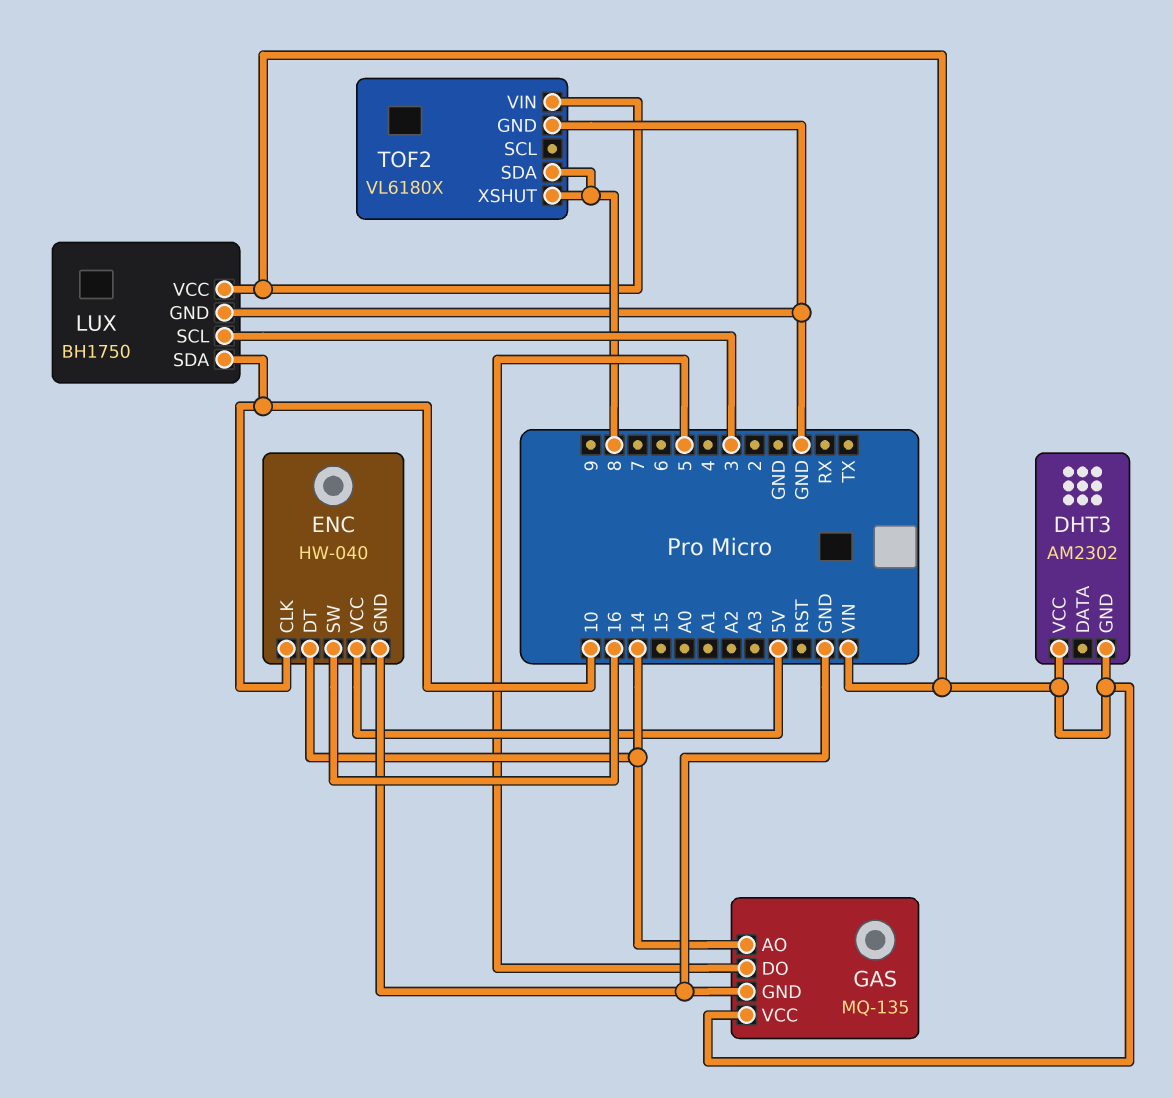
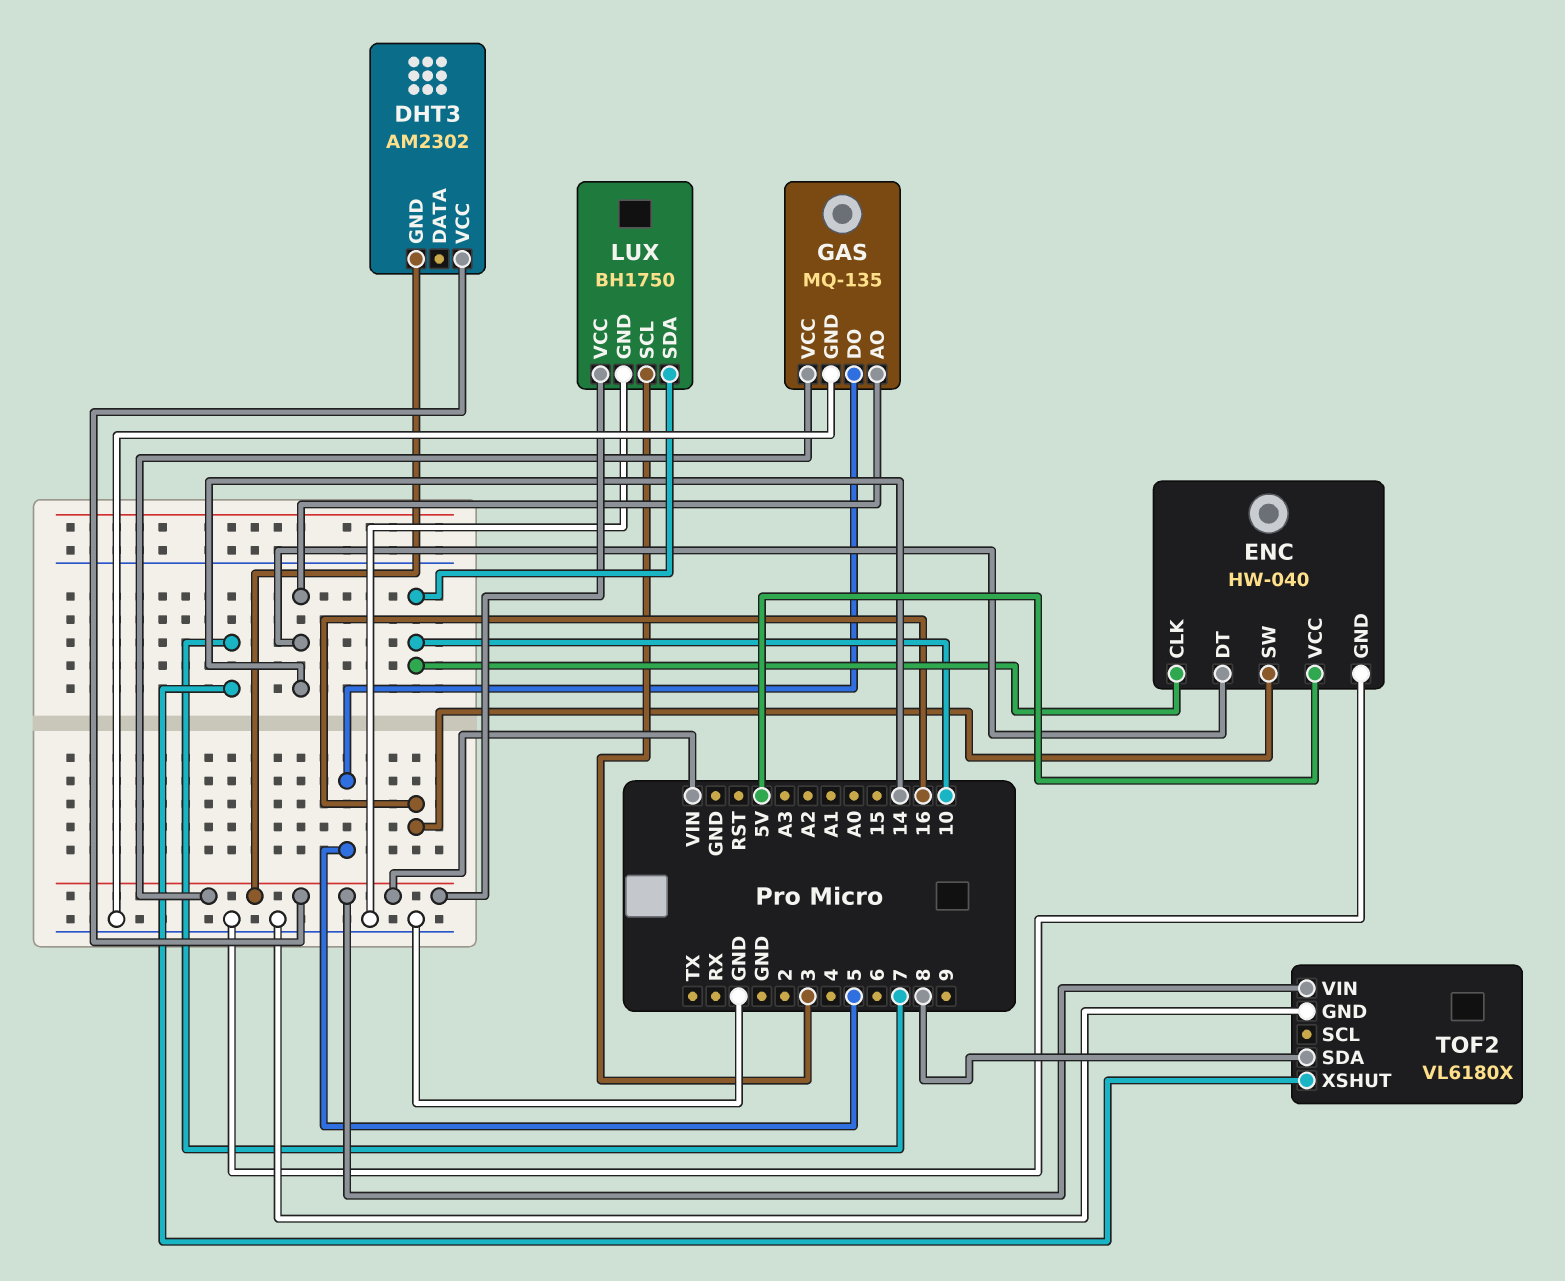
TOF2 pin XSHUT: 8 -> 7

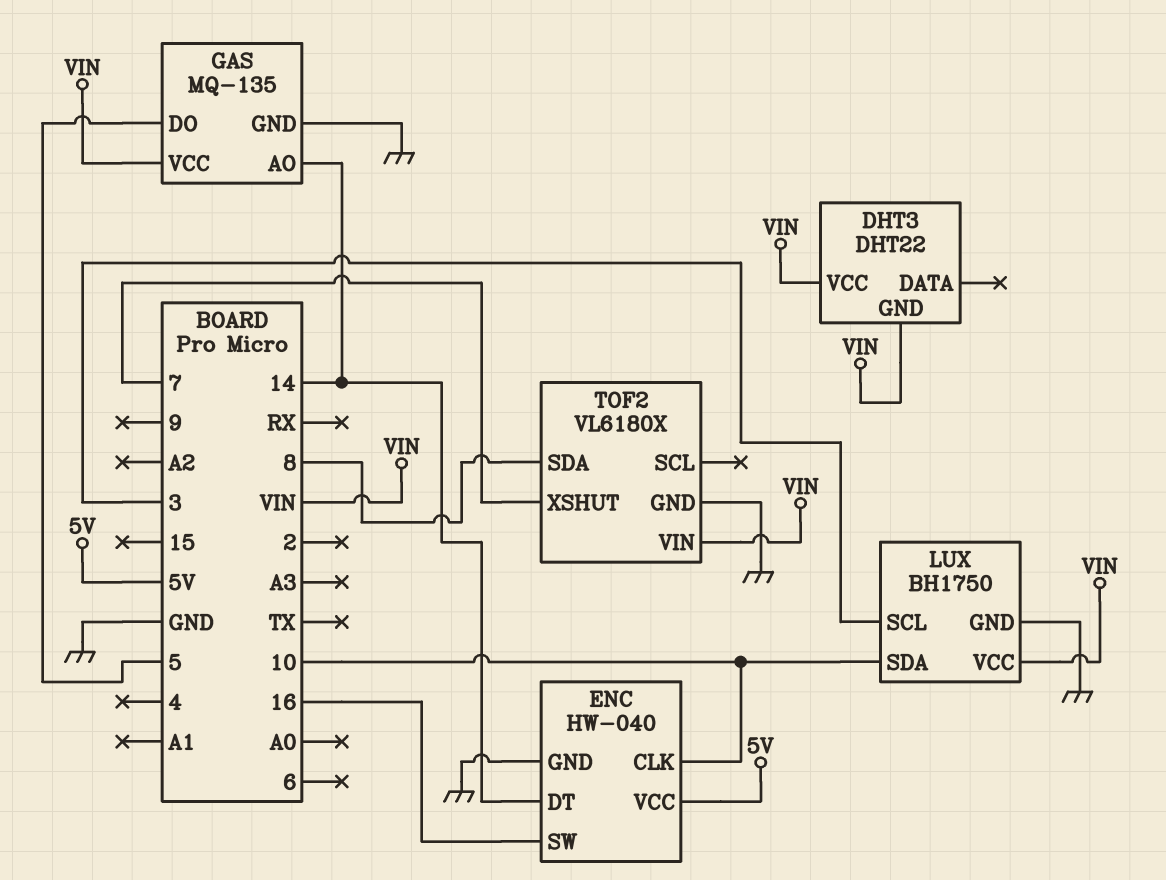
DHT3: AM2302 -> DHT22

